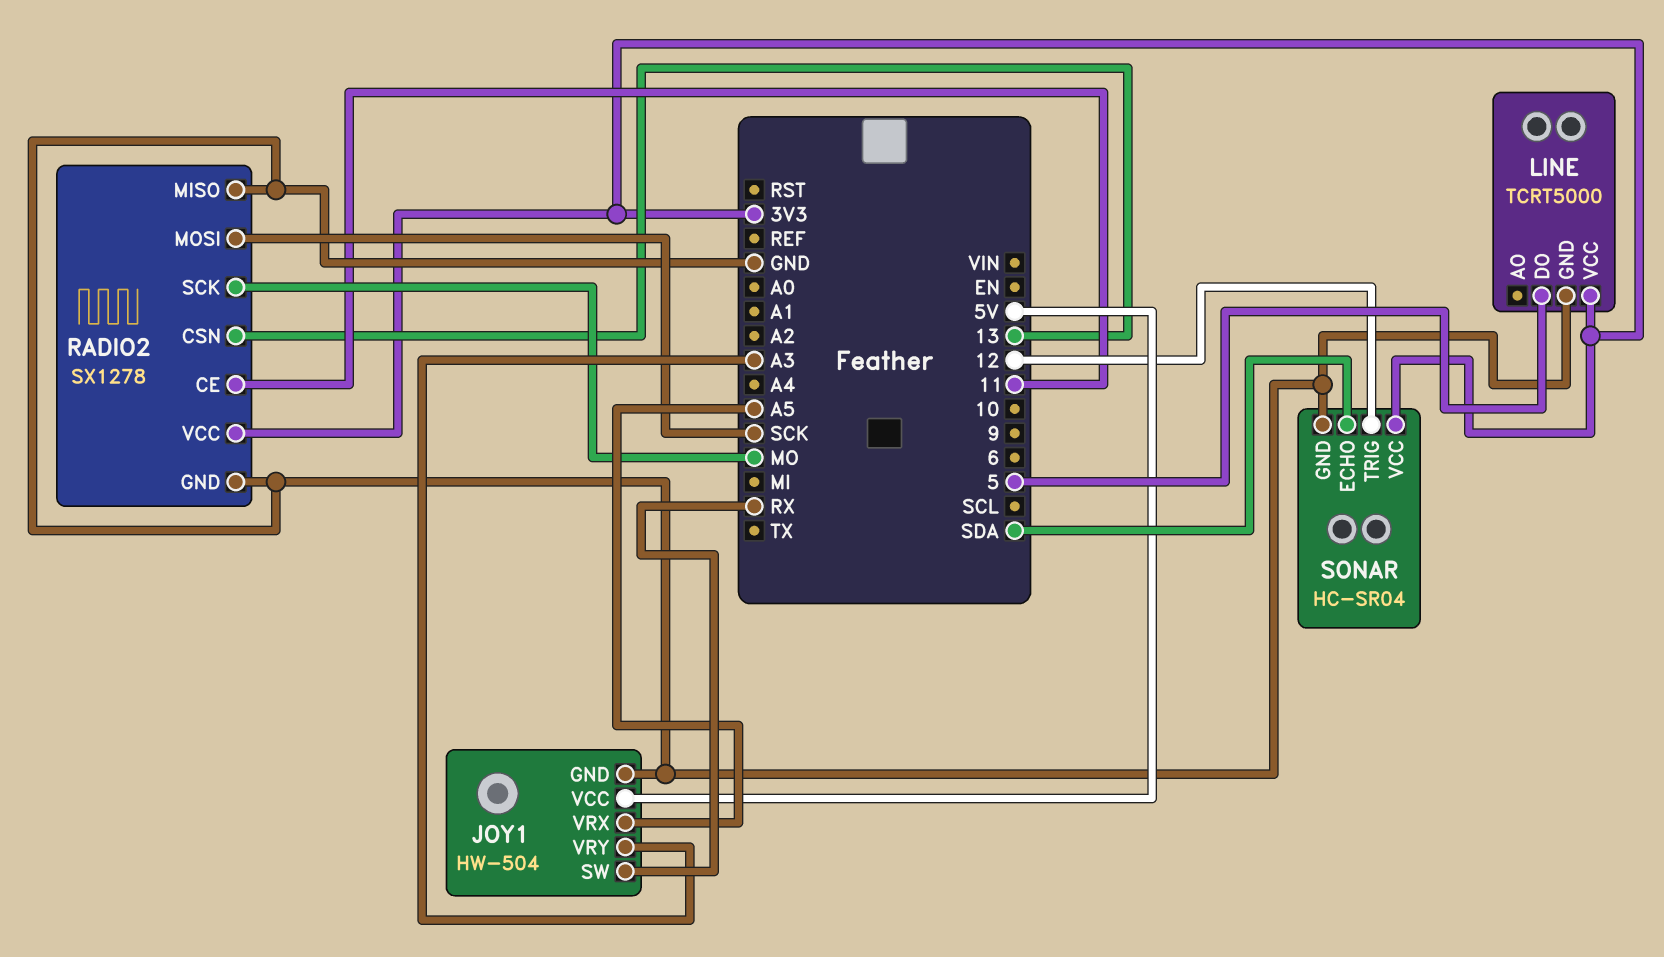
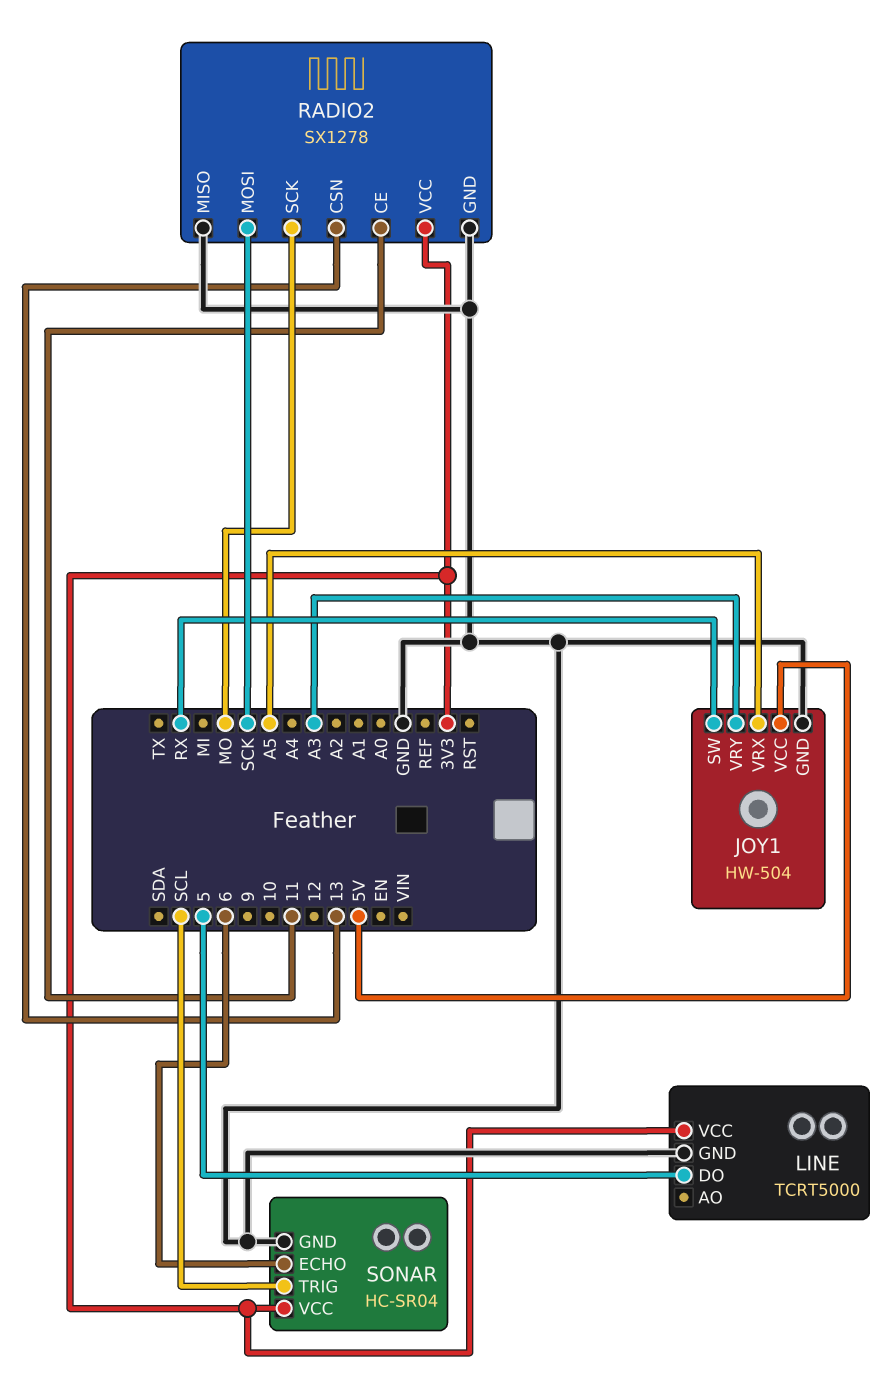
SONAR pin ECHO: SDA -> 6
SONAR pin TRIG: 12 -> SCL

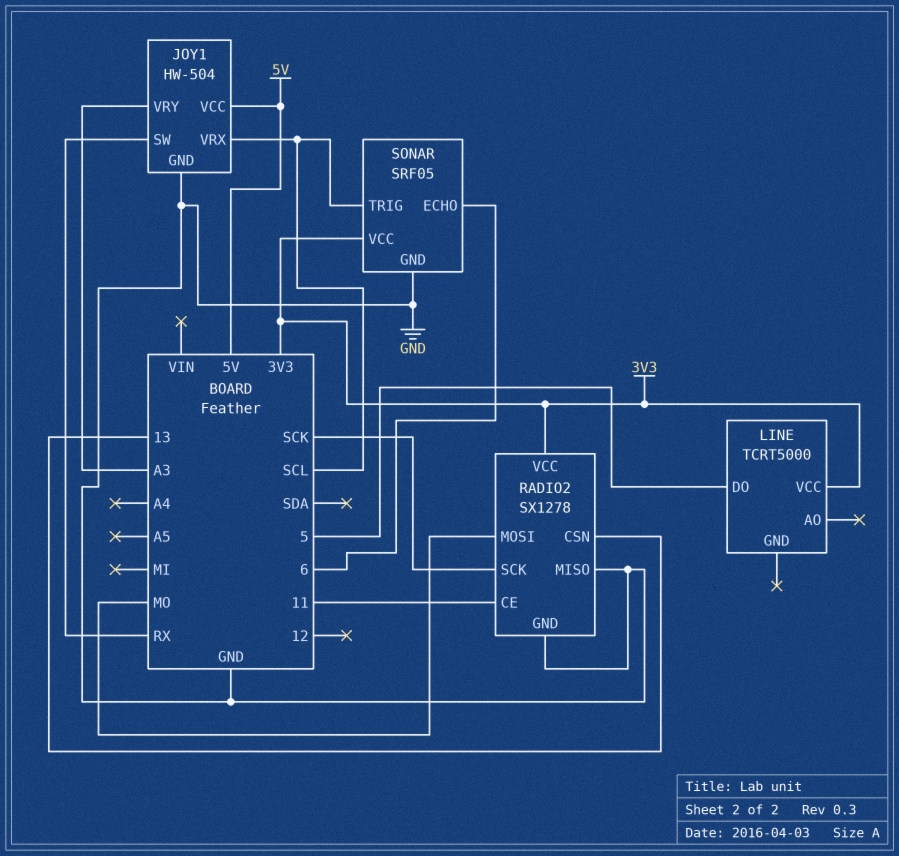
JOY1 pin VRX: A5 -> SCL
LINE pin GND: GND -> none
RADIO2 pin MOSI: SCK -> MO
RADIO2 pin SCK: MO -> SCK
SONAR: HC-SR04 -> SRF05

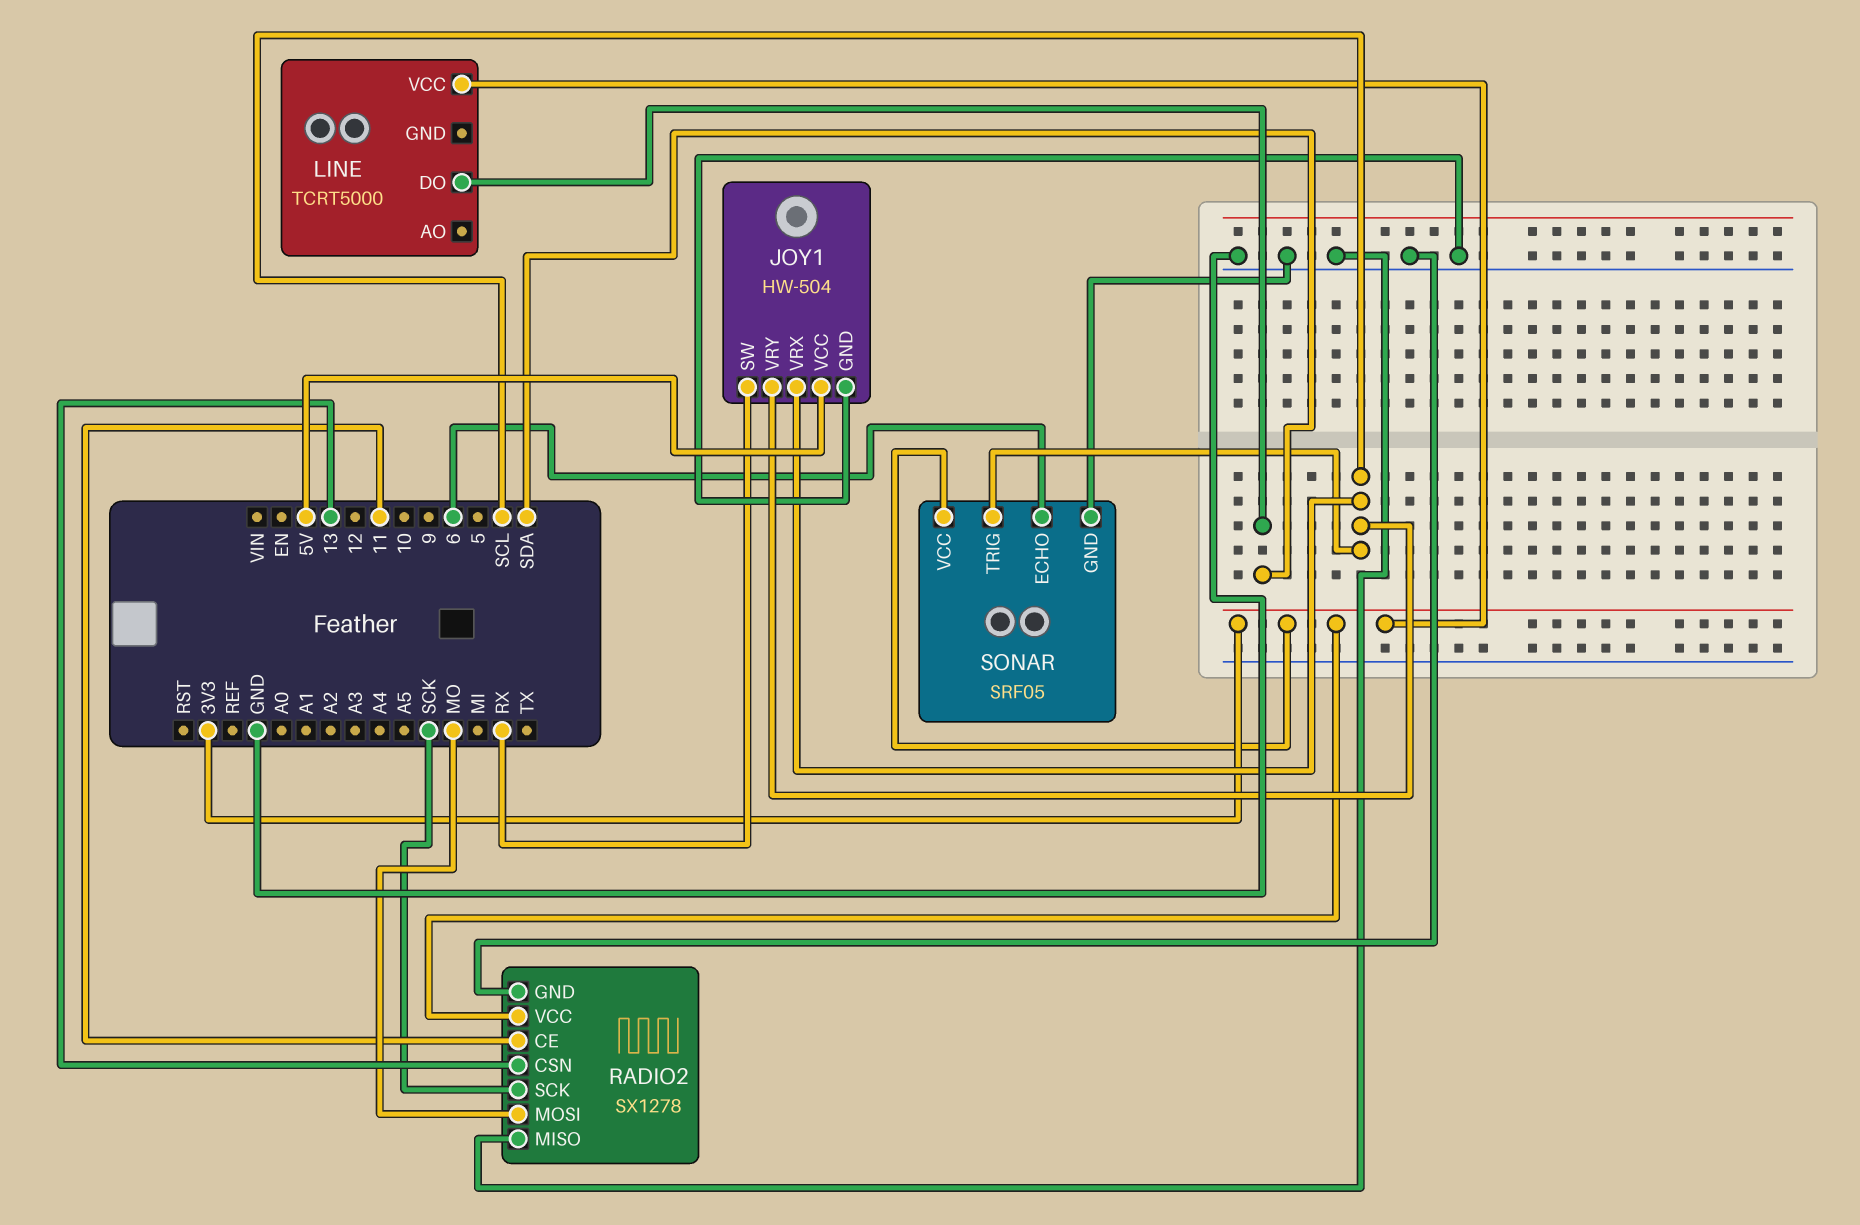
JOY1 pin VRY: A3 -> SCL
LINE pin DO: 5 -> SDA

